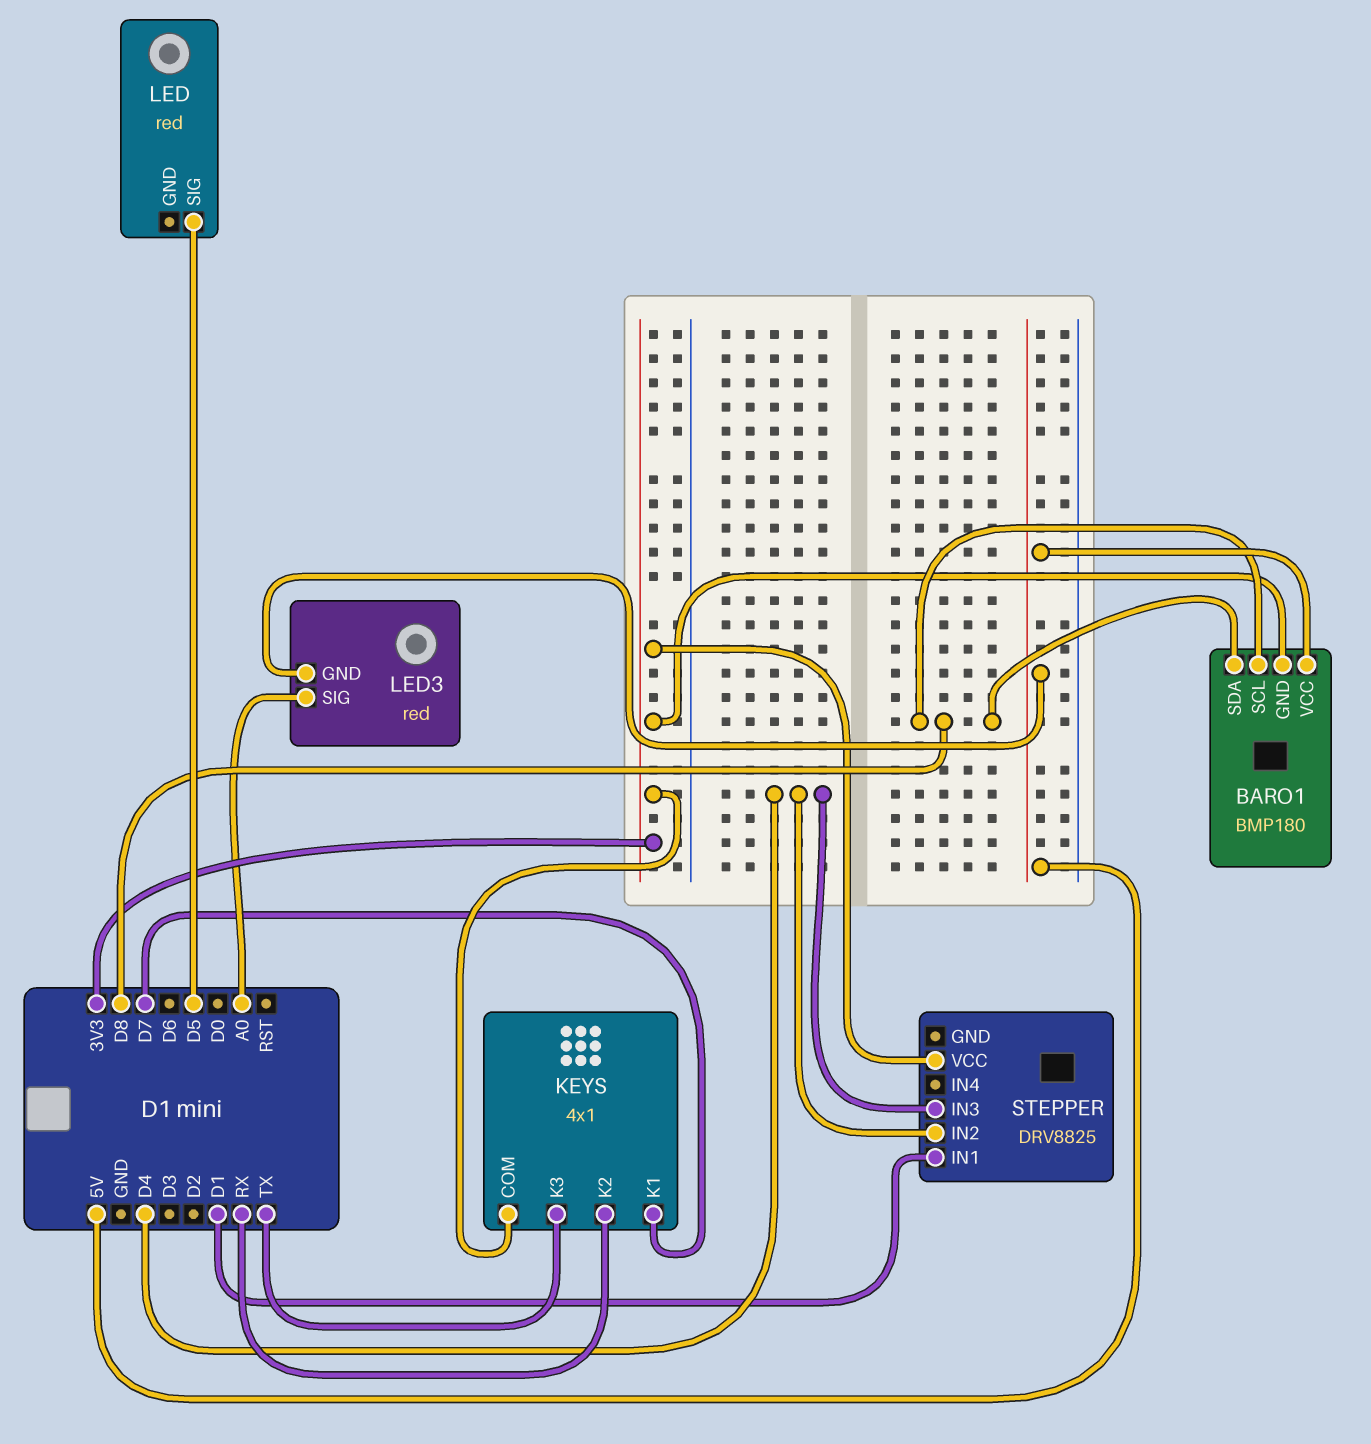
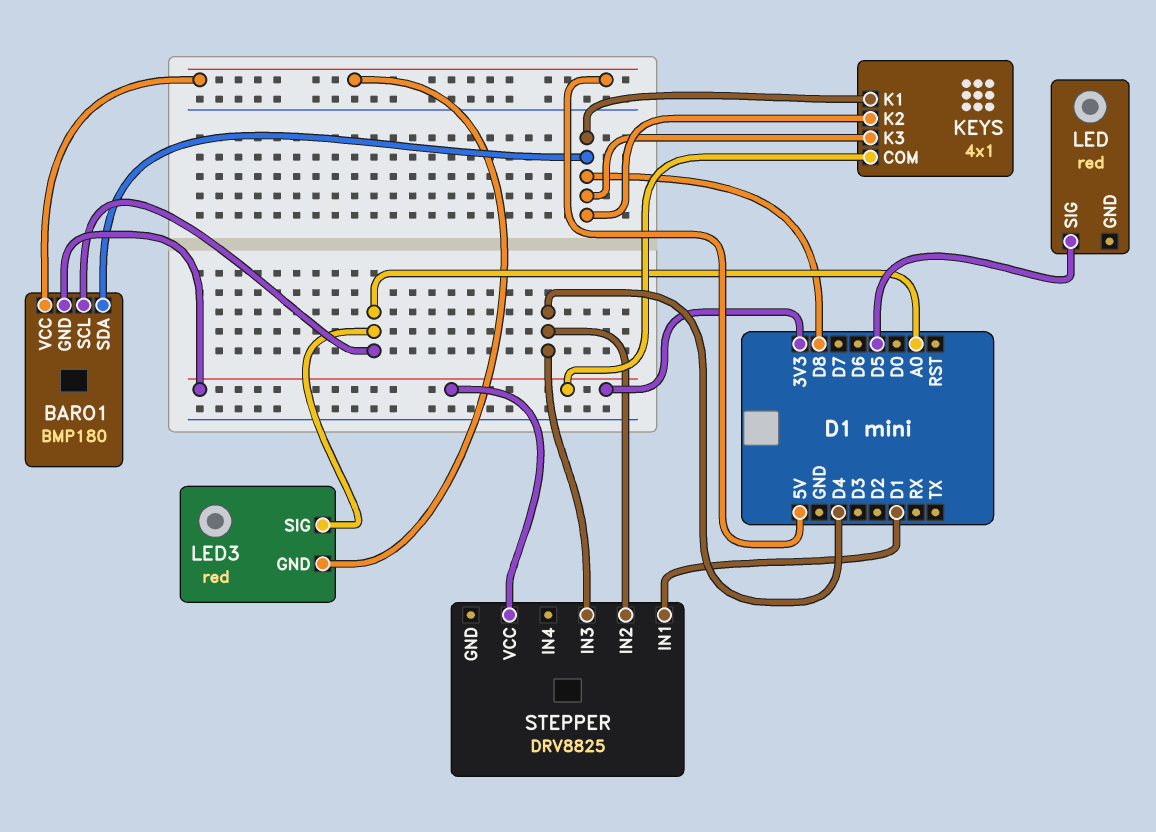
BARO1 pin SCL: D8 -> A0
KEYS pin K1: D7 -> D8
KEYS pin K2: RX -> D8
KEYS pin K3: TX -> D8

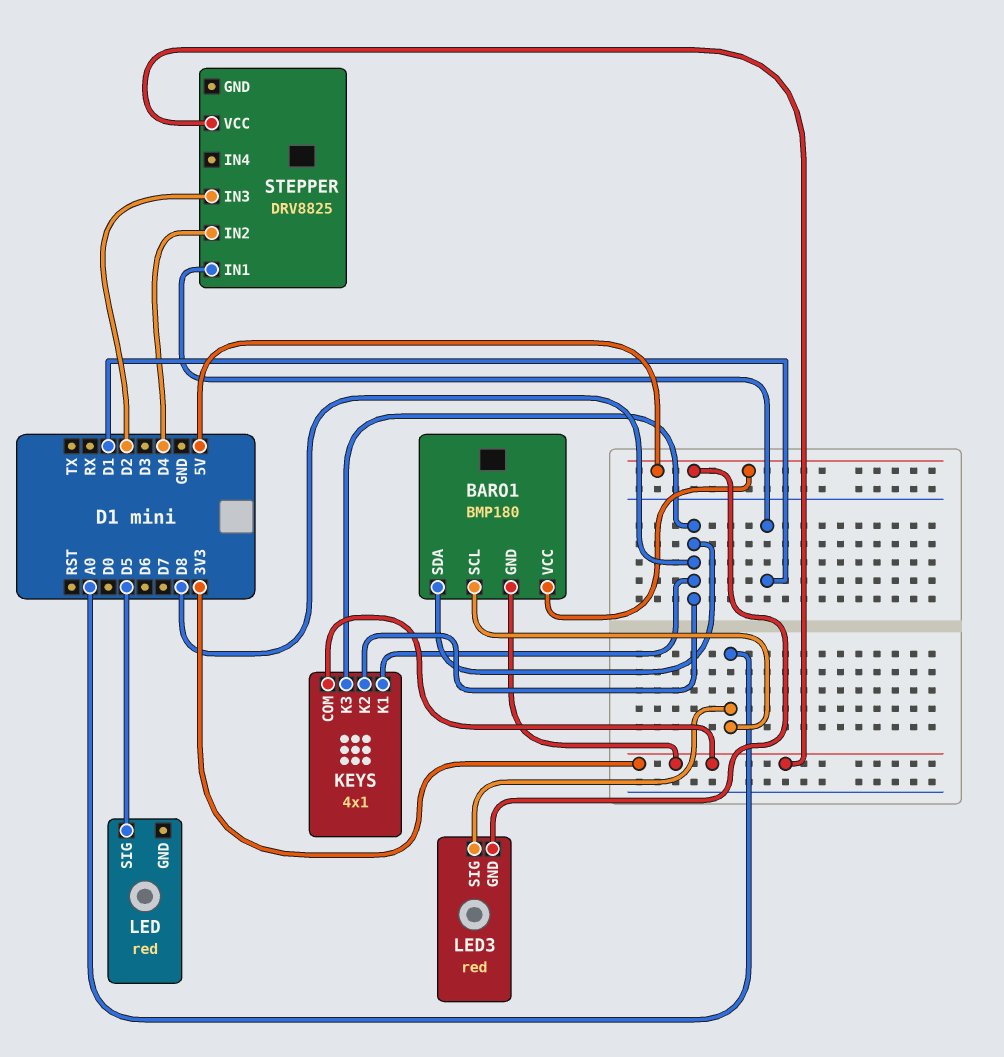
STEPPER pin IN3: D4 -> D2

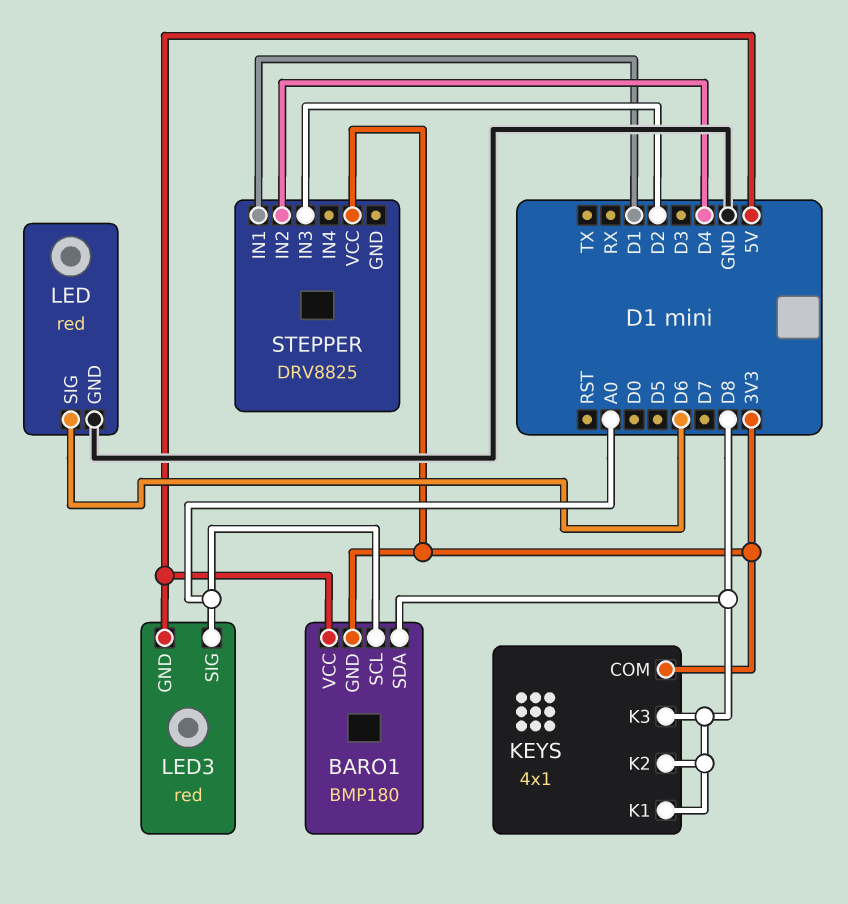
LED pin GND: none -> GND
LED pin SIG: D5 -> D6

